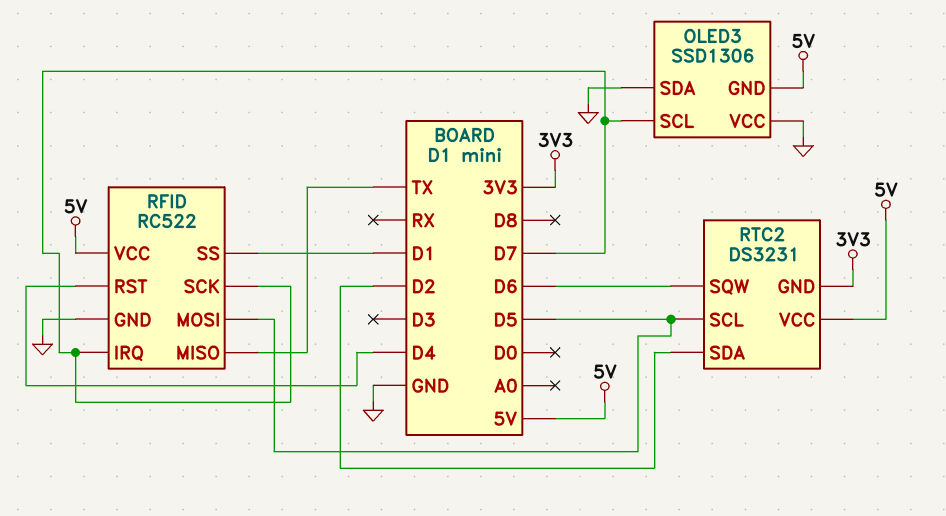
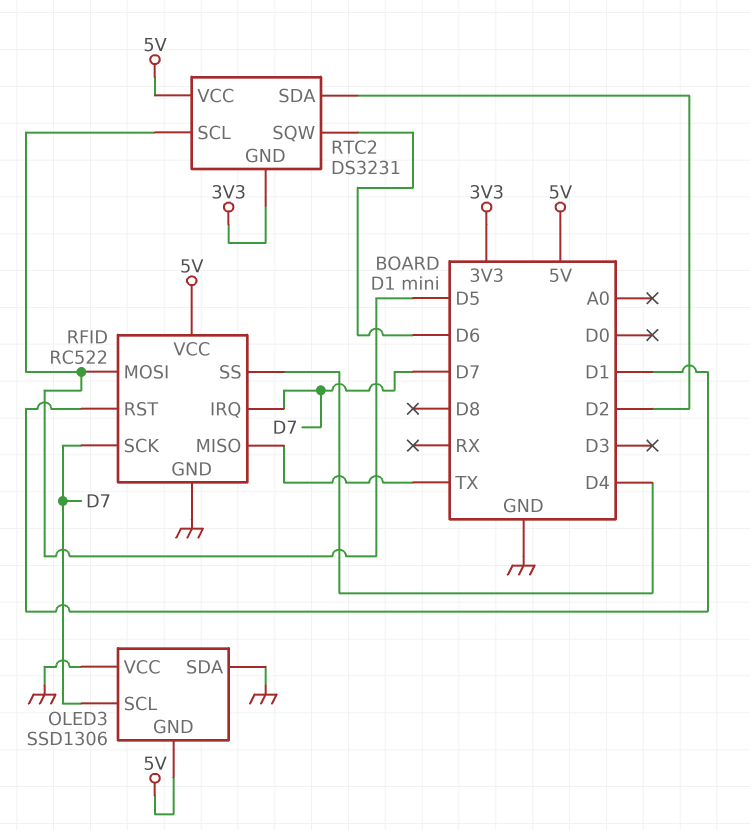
RFID pin RST: D4 -> D1
RFID pin SS: D1 -> D4

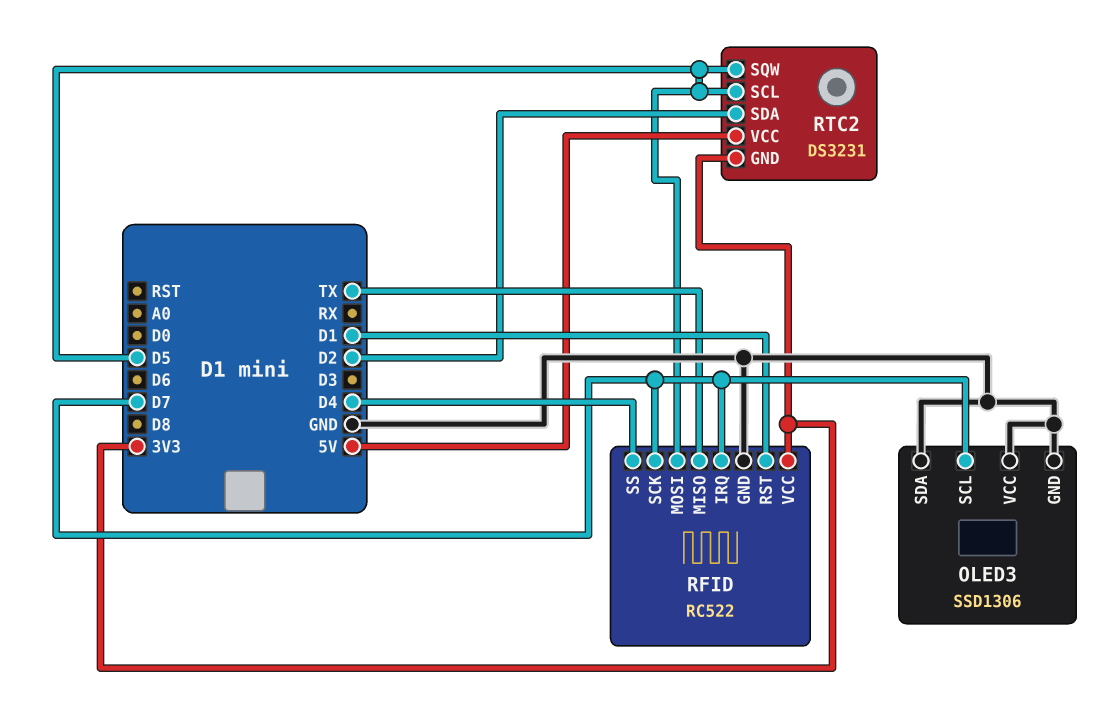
OLED3 pin GND: 5V -> GND
RFID pin VCC: 5V -> 3V3
RTC2 pin SQW: D6 -> D5

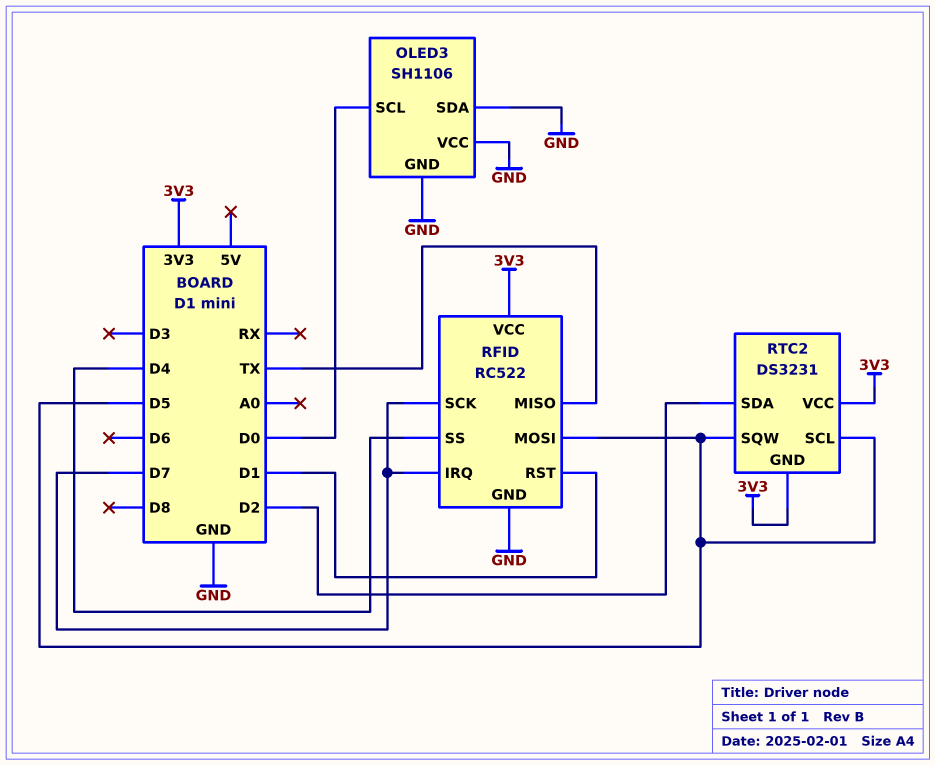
OLED3: SSD1306 -> SH1106
OLED3 pin SCL: D7 -> D0
RTC2 pin VCC: 5V -> 3V3

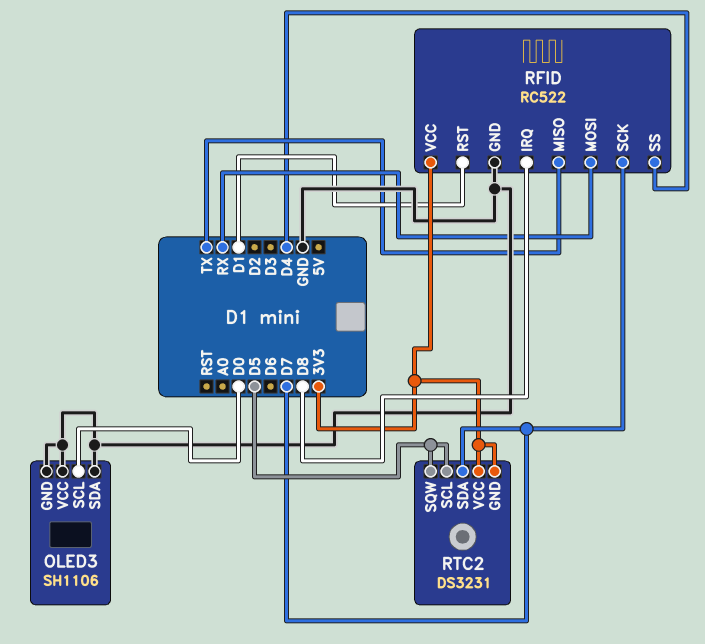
RFID pin IRQ: D7 -> D8
RFID pin MOSI: D5 -> RX
RTC2 pin SDA: D2 -> D7

